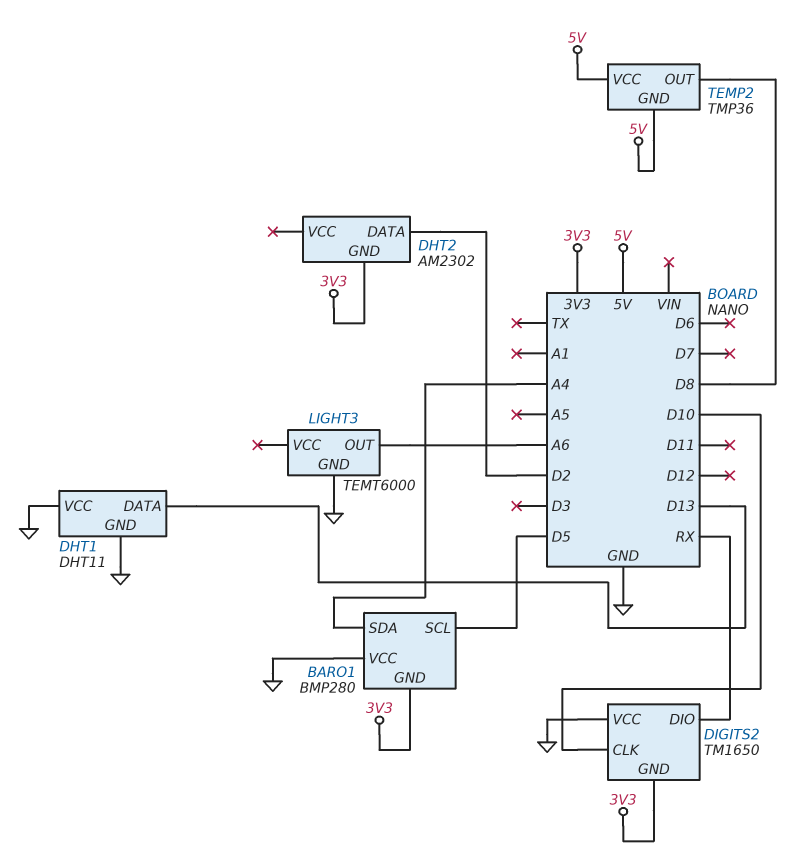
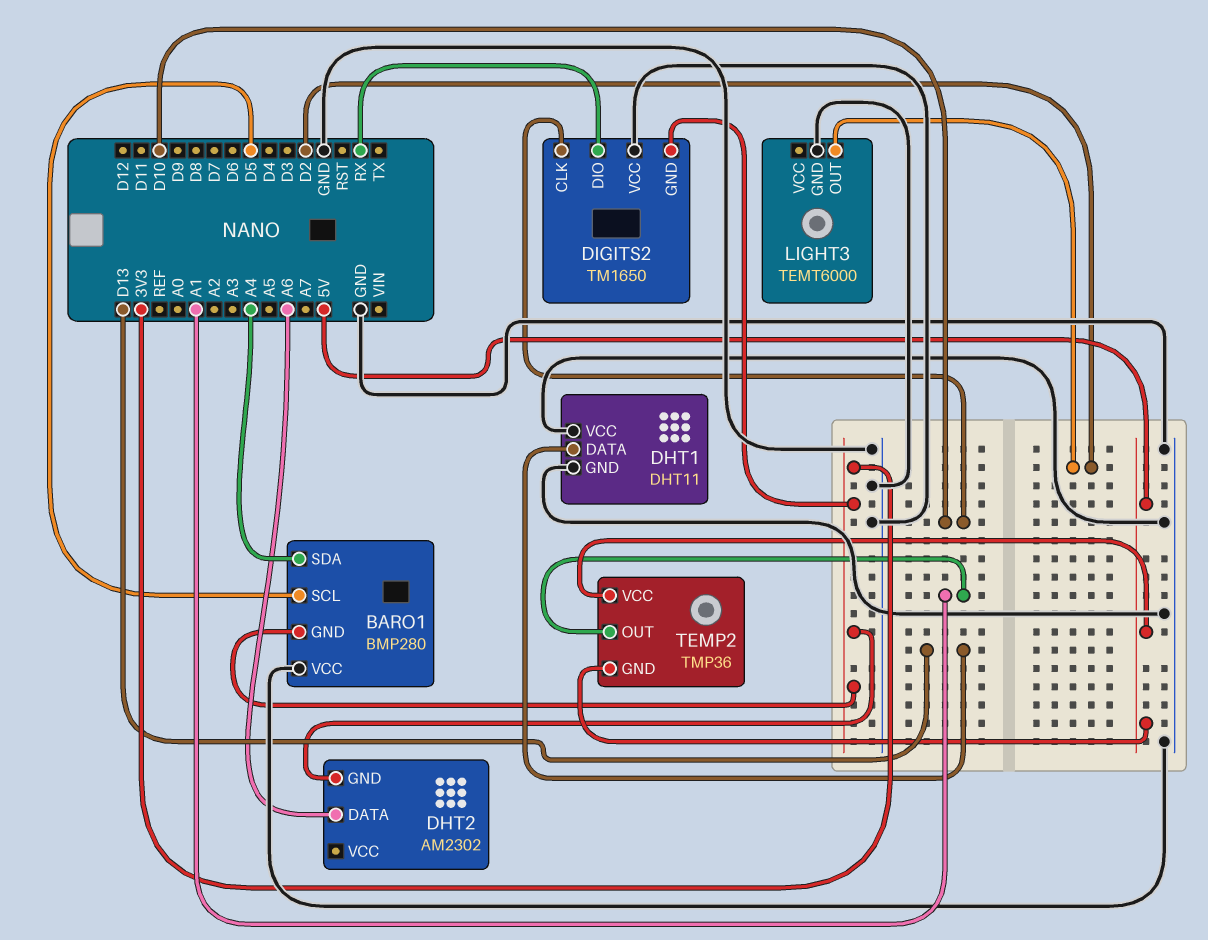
DHT2 pin DATA: D2 -> A6
LIGHT3 pin OUT: A6 -> D2
TEMP2 pin OUT: D8 -> A1

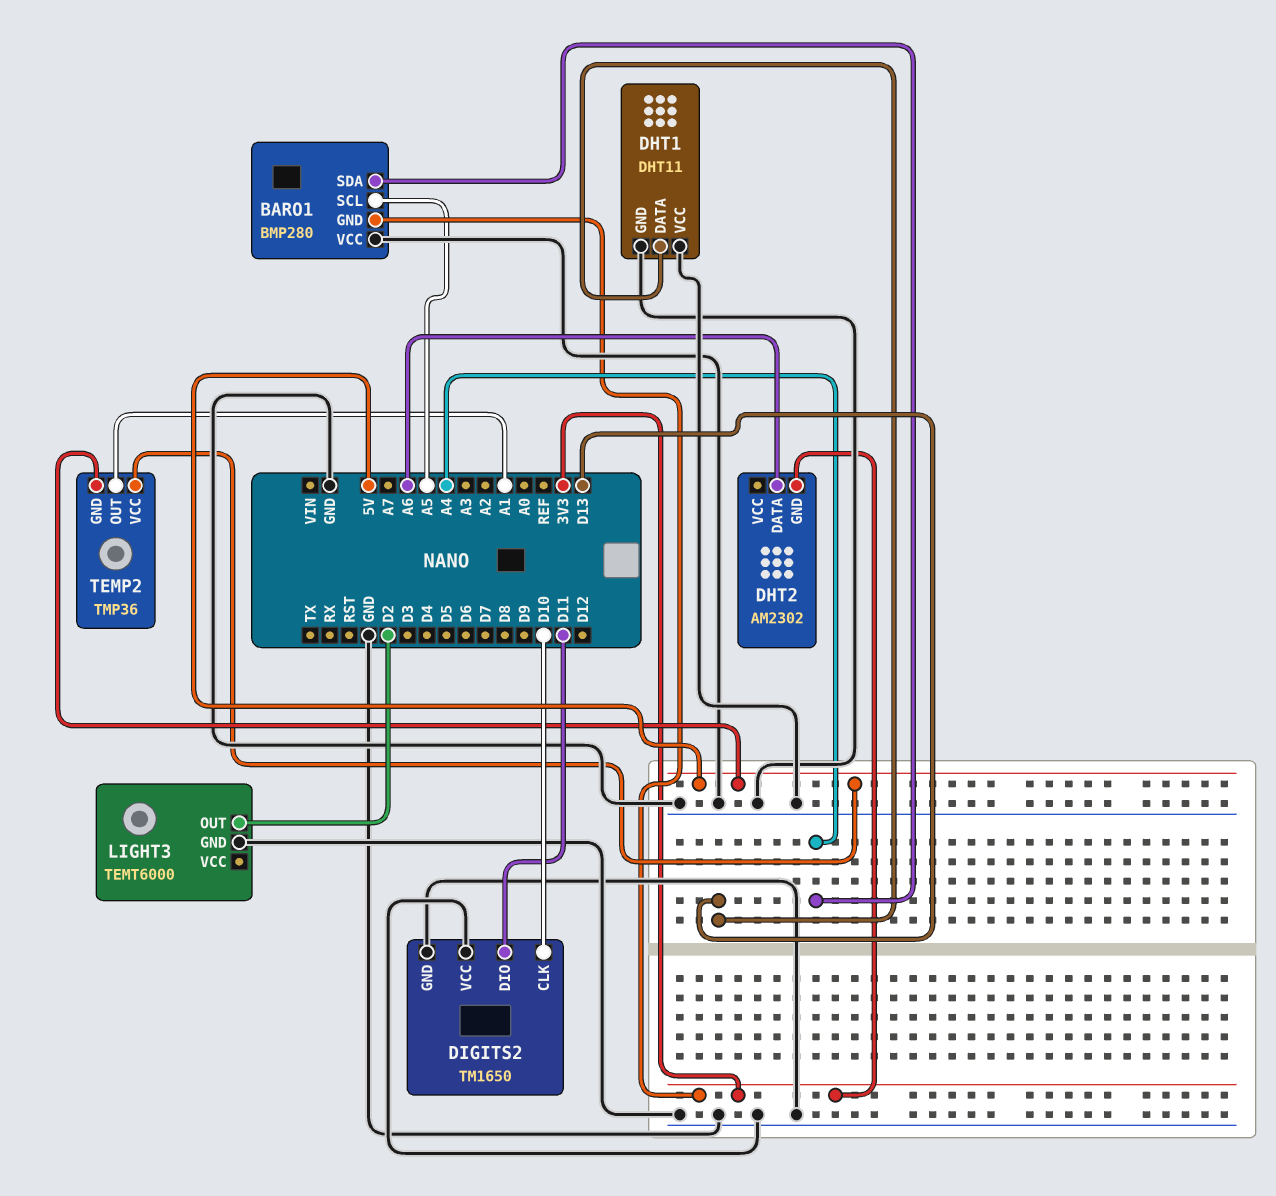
BARO1 pin SCL: D5 -> A5
DIGITS2 pin DIO: RX -> D11
DIGITS2 pin GND: 3V3 -> GND

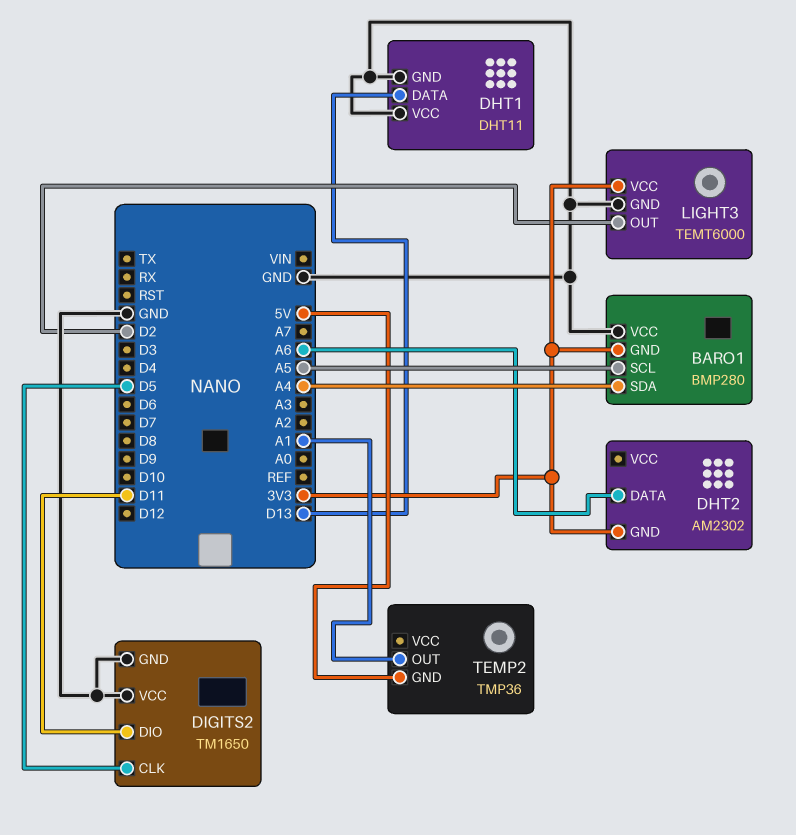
DIGITS2 pin CLK: D10 -> D5
LIGHT3 pin VCC: none -> 3V3
TEMP2 pin VCC: 5V -> none

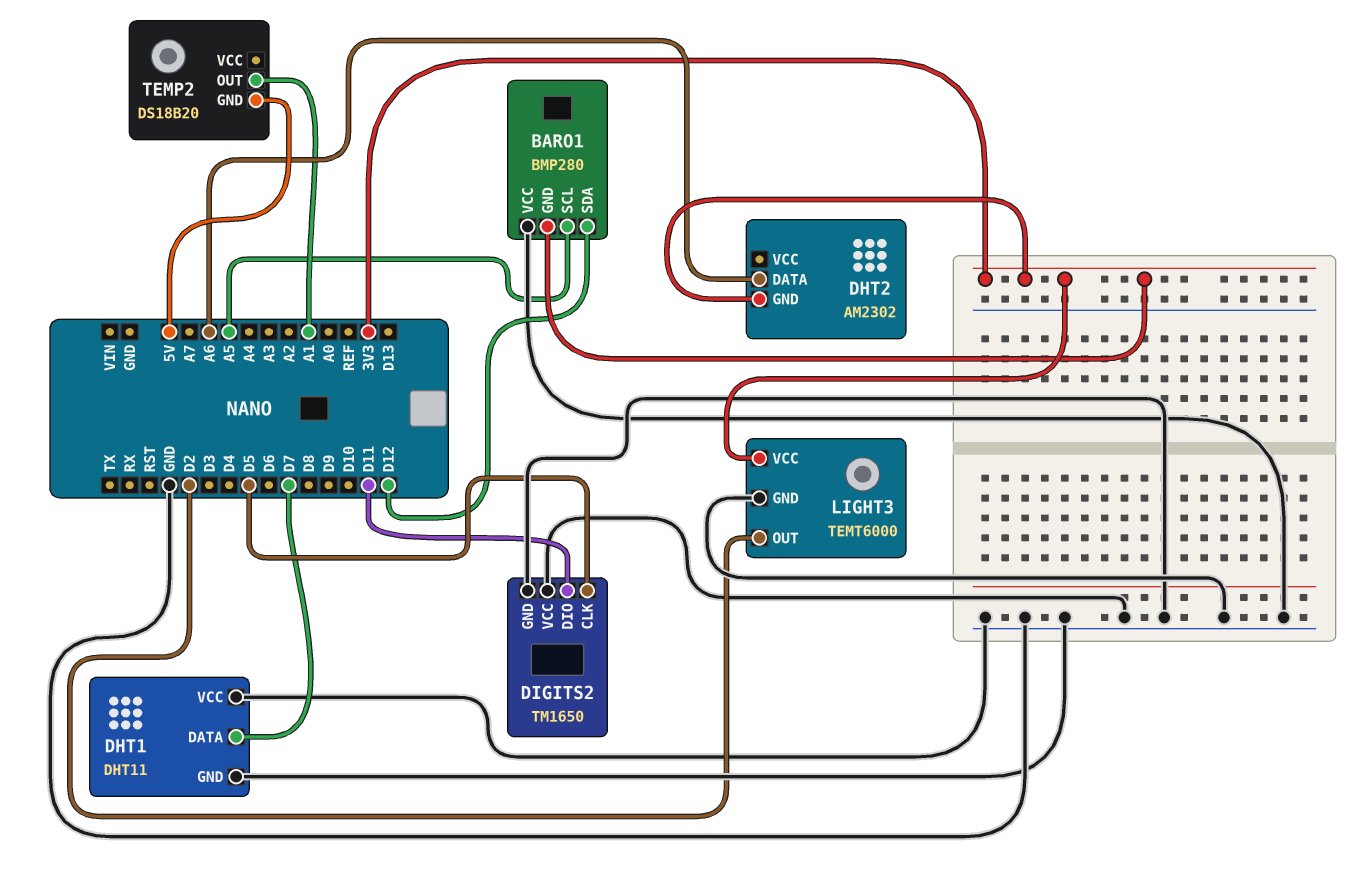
BARO1 pin SDA: A4 -> D12
DHT1 pin DATA: D13 -> D7
TEMP2: TMP36 -> DS18B20

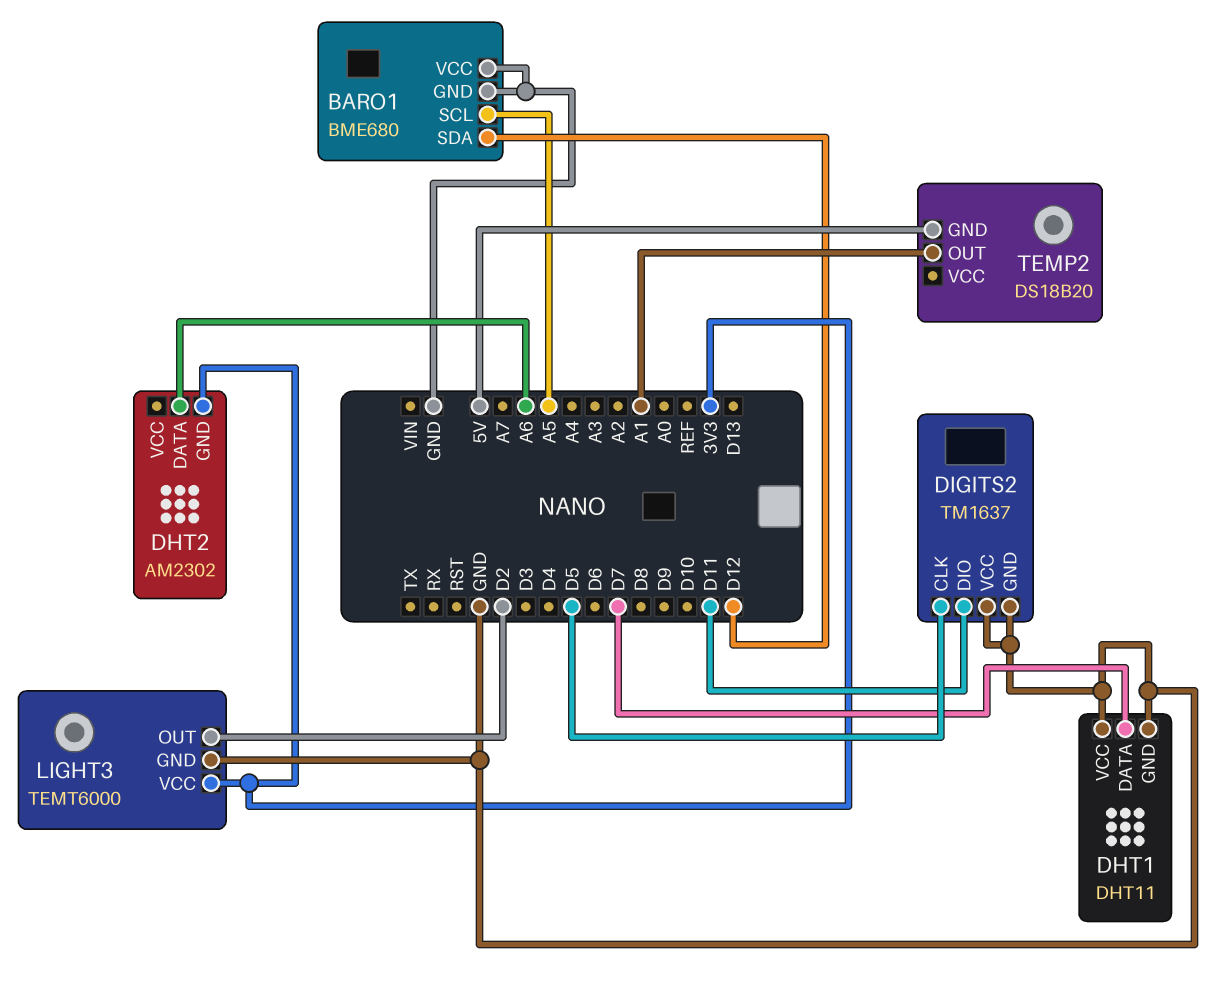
BARO1: BMP280 -> BME680
BARO1 pin GND: 3V3 -> GND
DIGITS2: TM1650 -> TM1637

